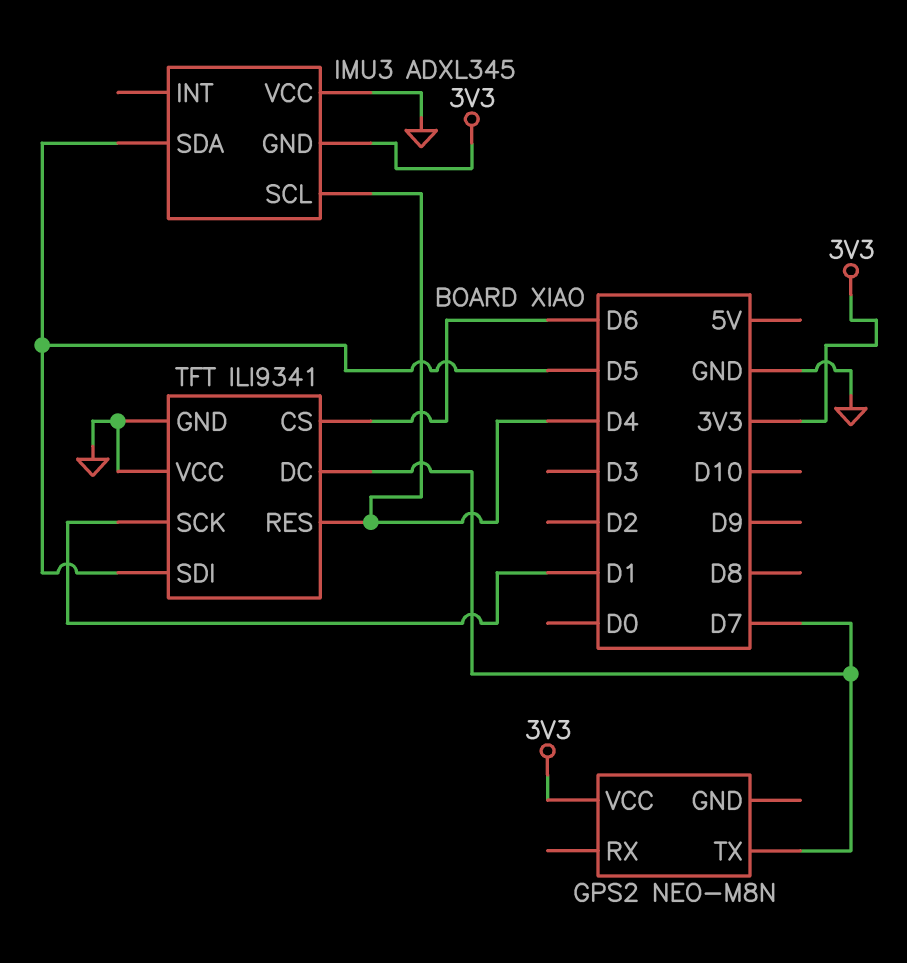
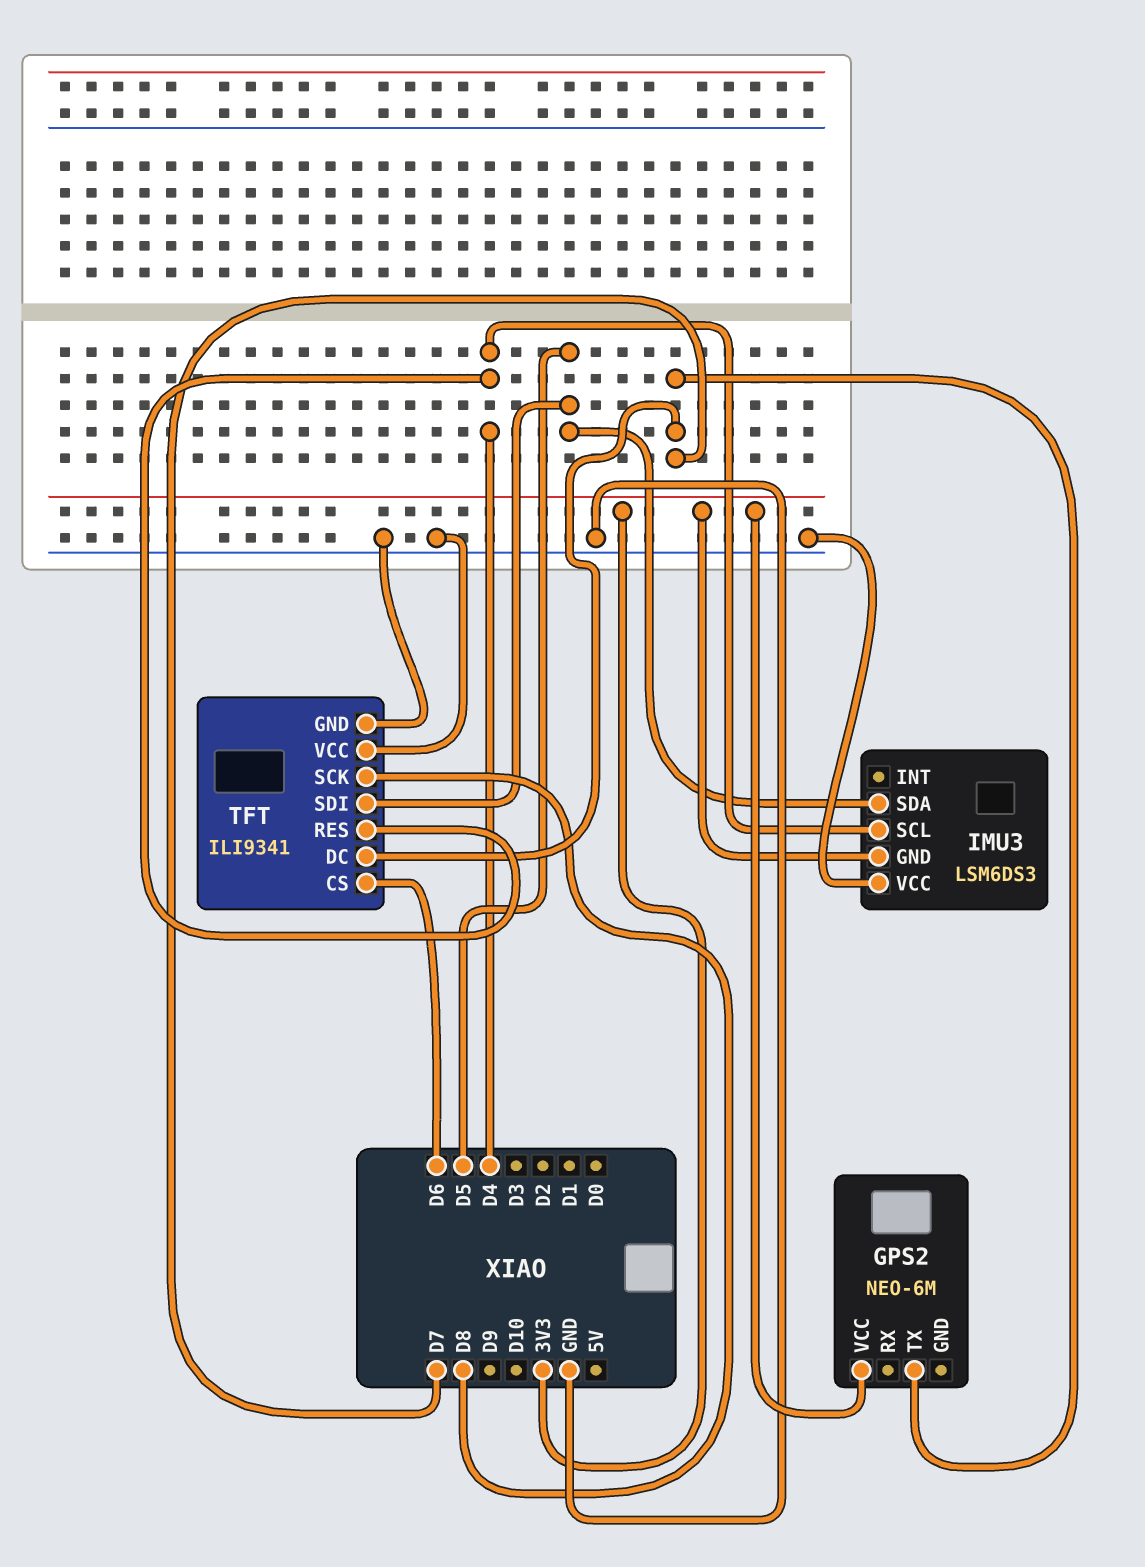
GPS2: NEO-M8N -> NEO-6M
IMU3: ADXL345 -> LSM6DS3
TFT pin SCK: D1 -> D8

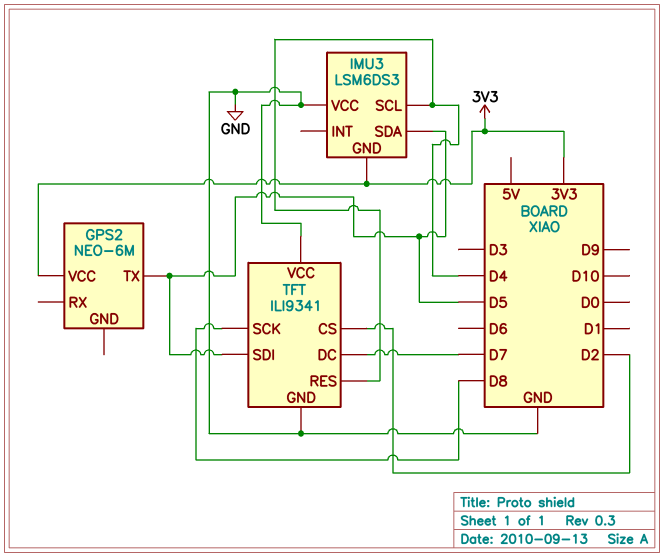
GPS2 pin TX: D7 -> D5
TFT pin CS: D6 -> D2

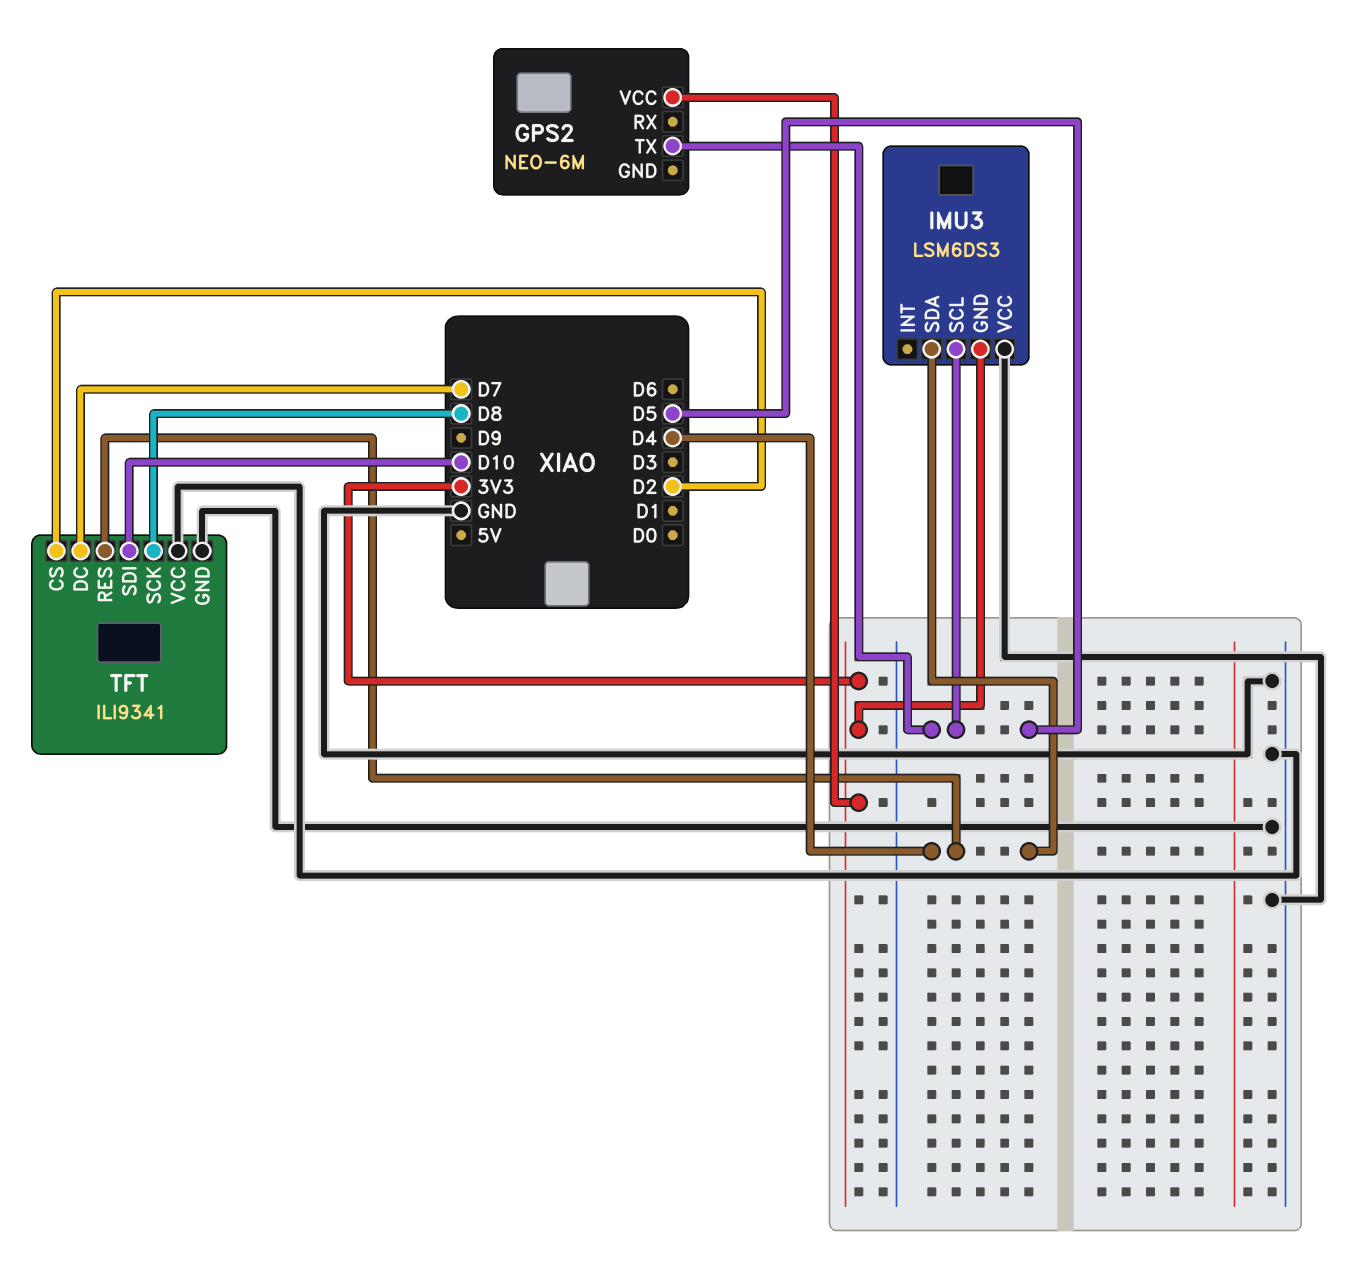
IMU3 pin SCL: D4 -> D5
IMU3 pin SDA: D5 -> D4
TFT pin SDI: D5 -> D10

